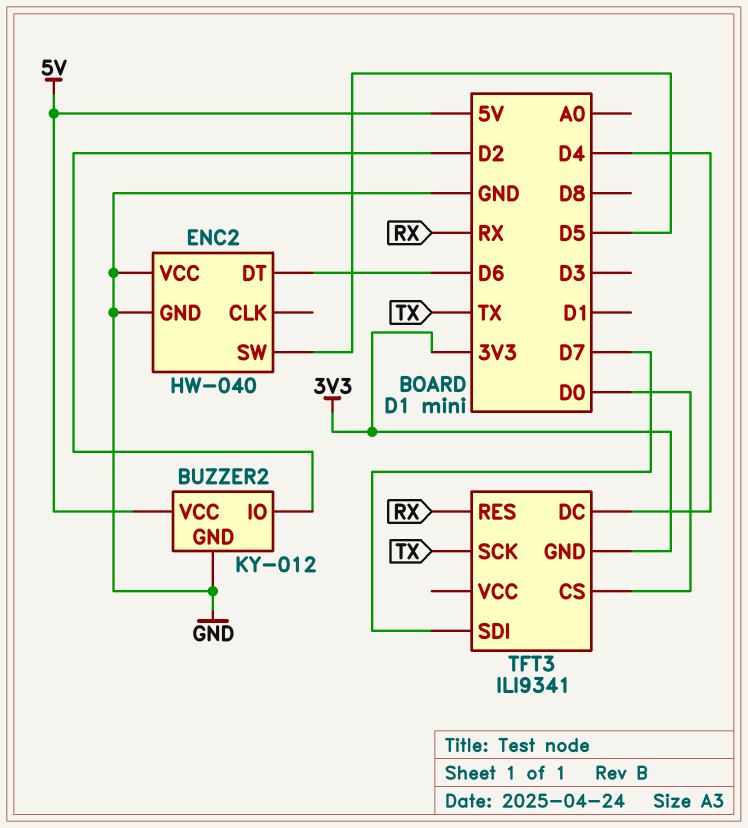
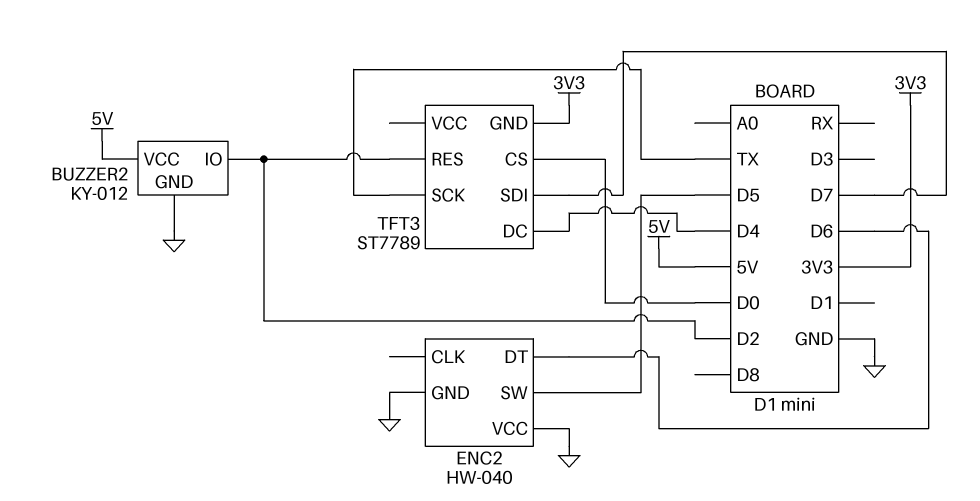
TFT3: ILI9341 -> ST7789
TFT3 pin RES: RX -> D2

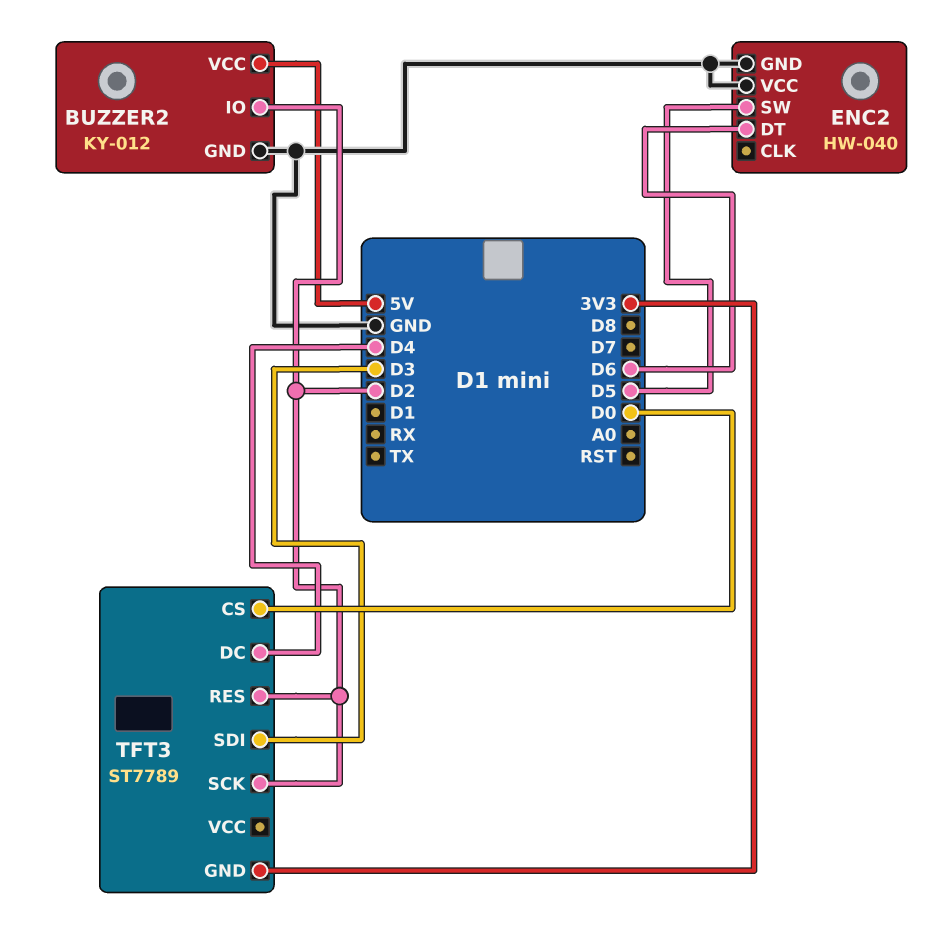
TFT3 pin SCK: TX -> D2
TFT3 pin SDI: D7 -> D3

